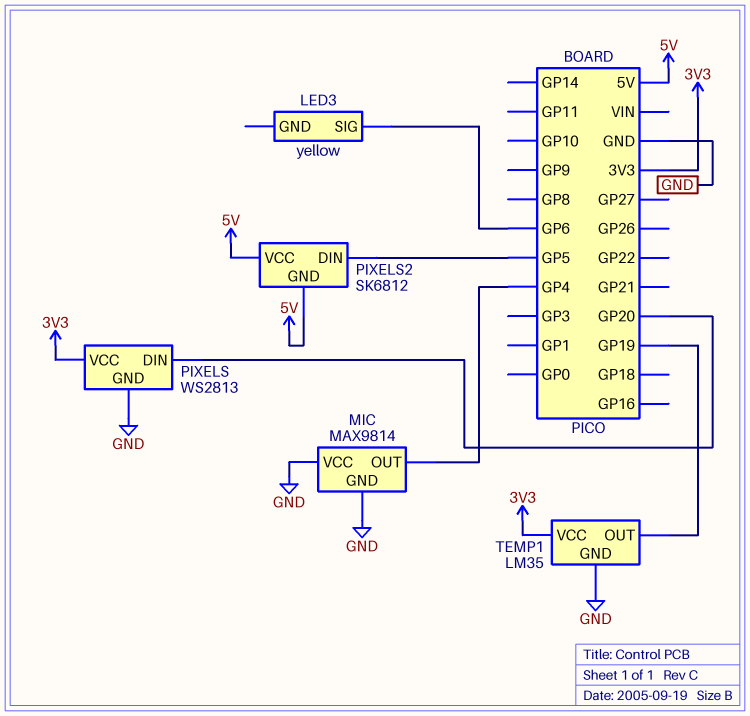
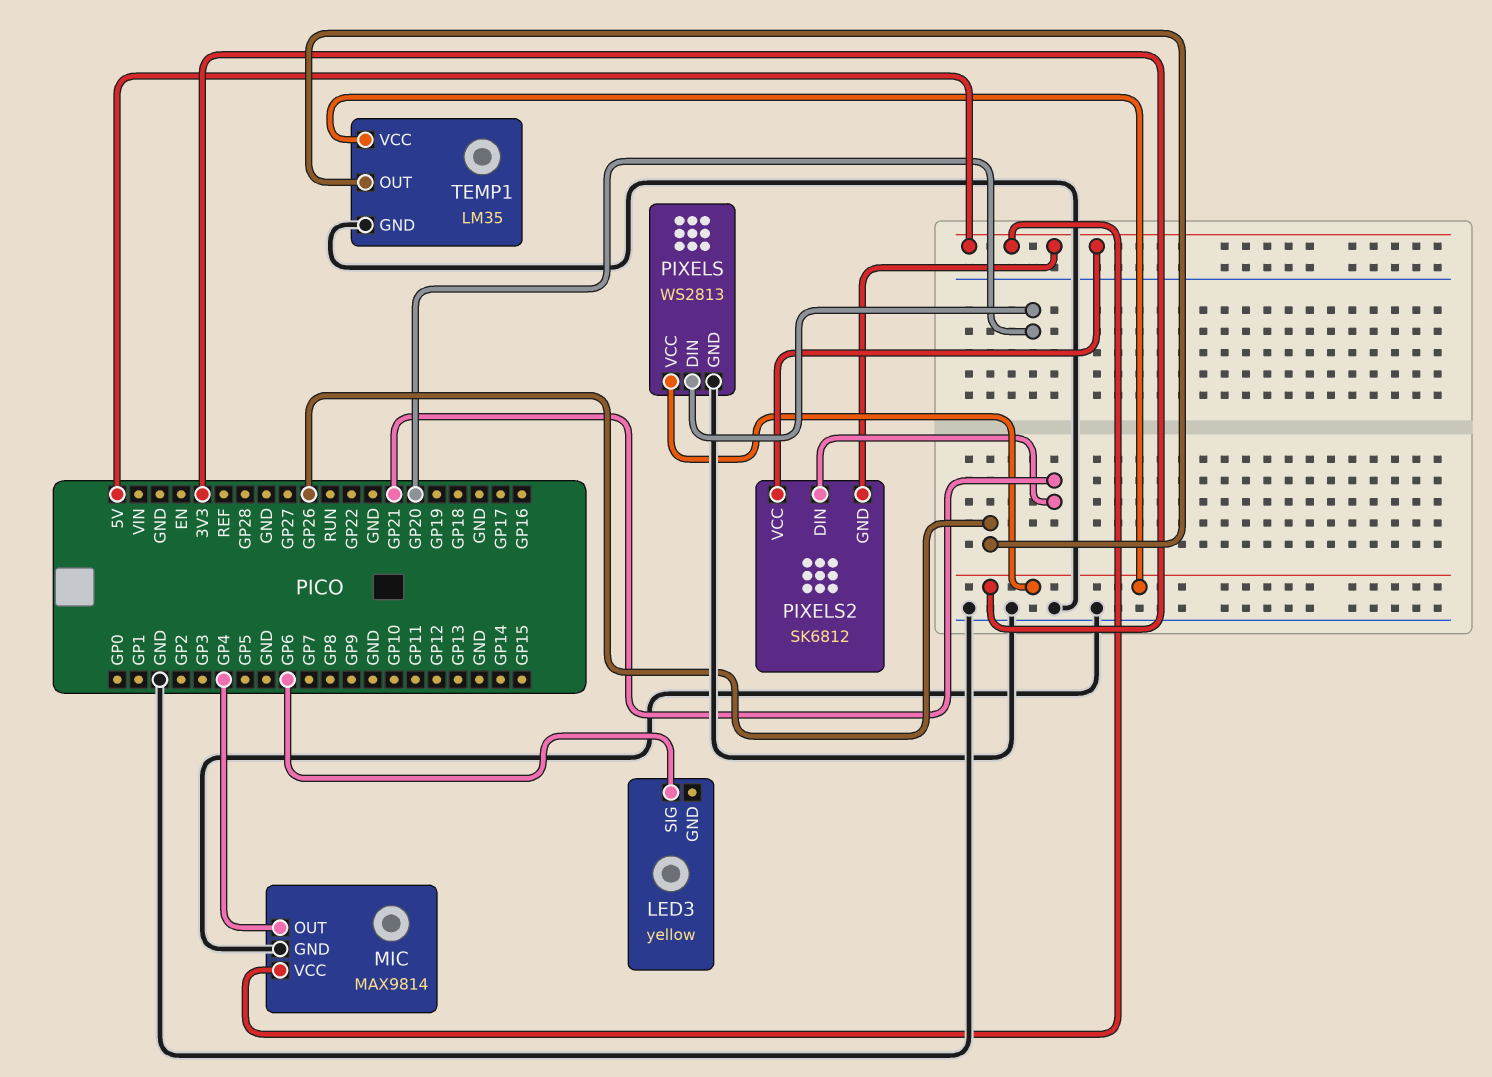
MIC pin VCC: GND -> 5V
PIXELS2 pin DIN: GP5 -> GP21
TEMP1 pin OUT: GP19 -> GP26

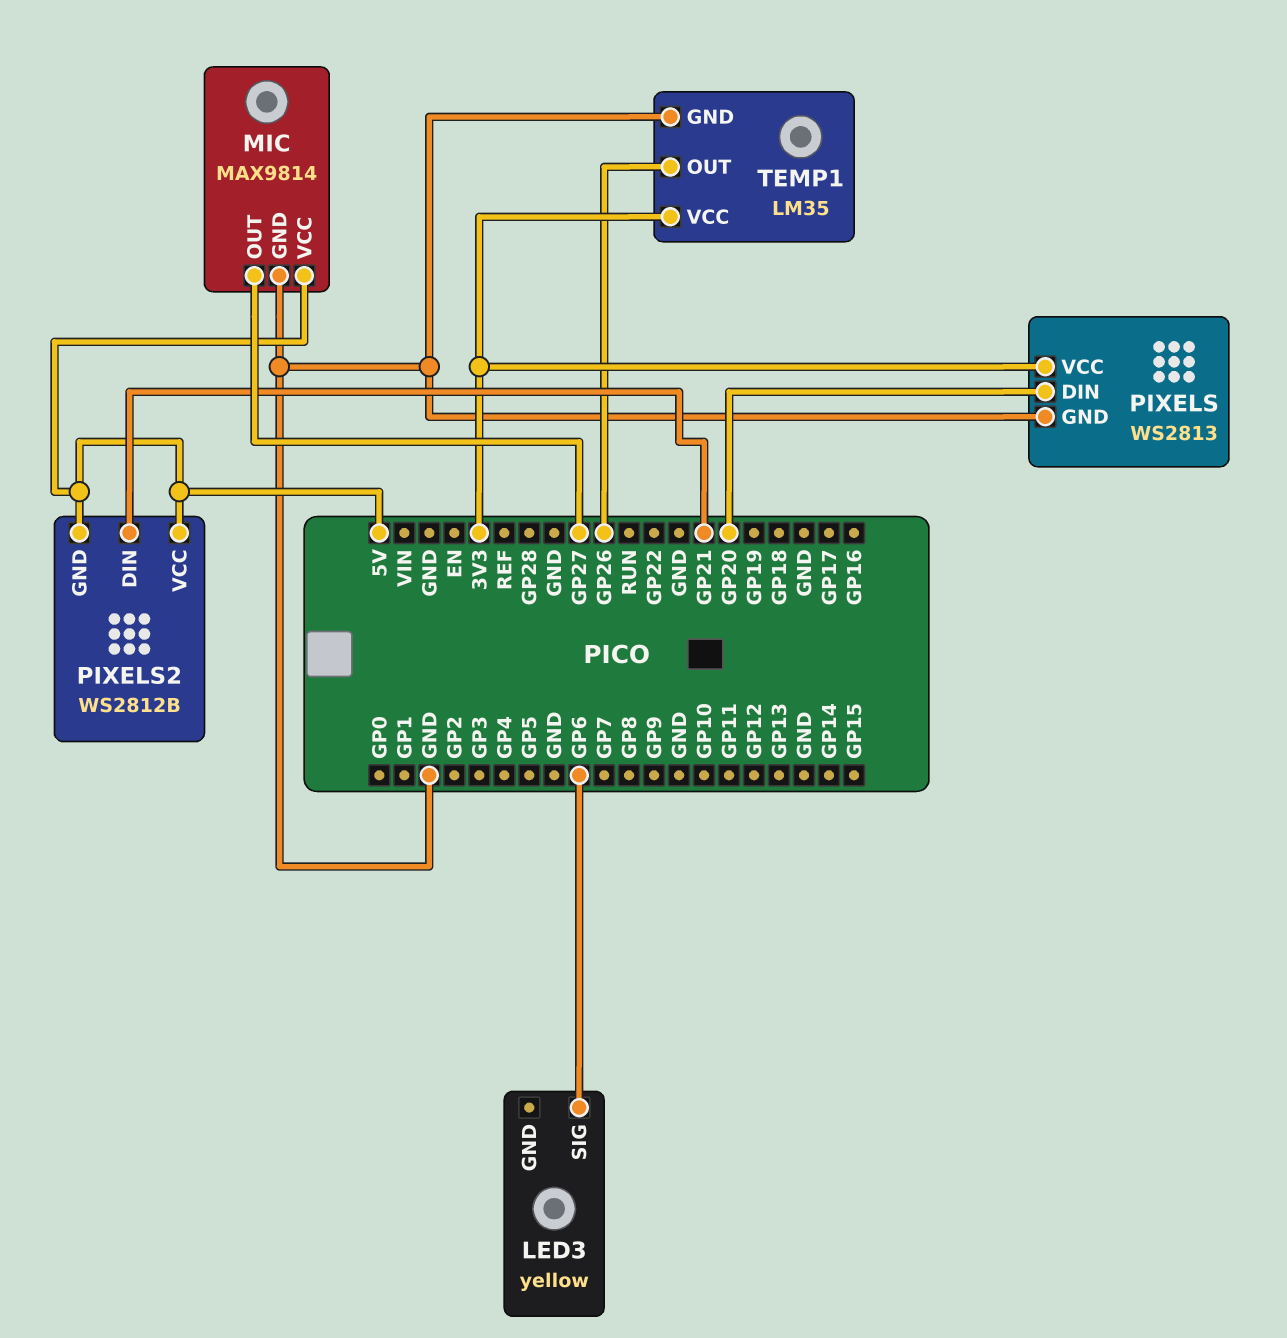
MIC pin OUT: GP4 -> GP27
PIXELS2: SK6812 -> WS2812B

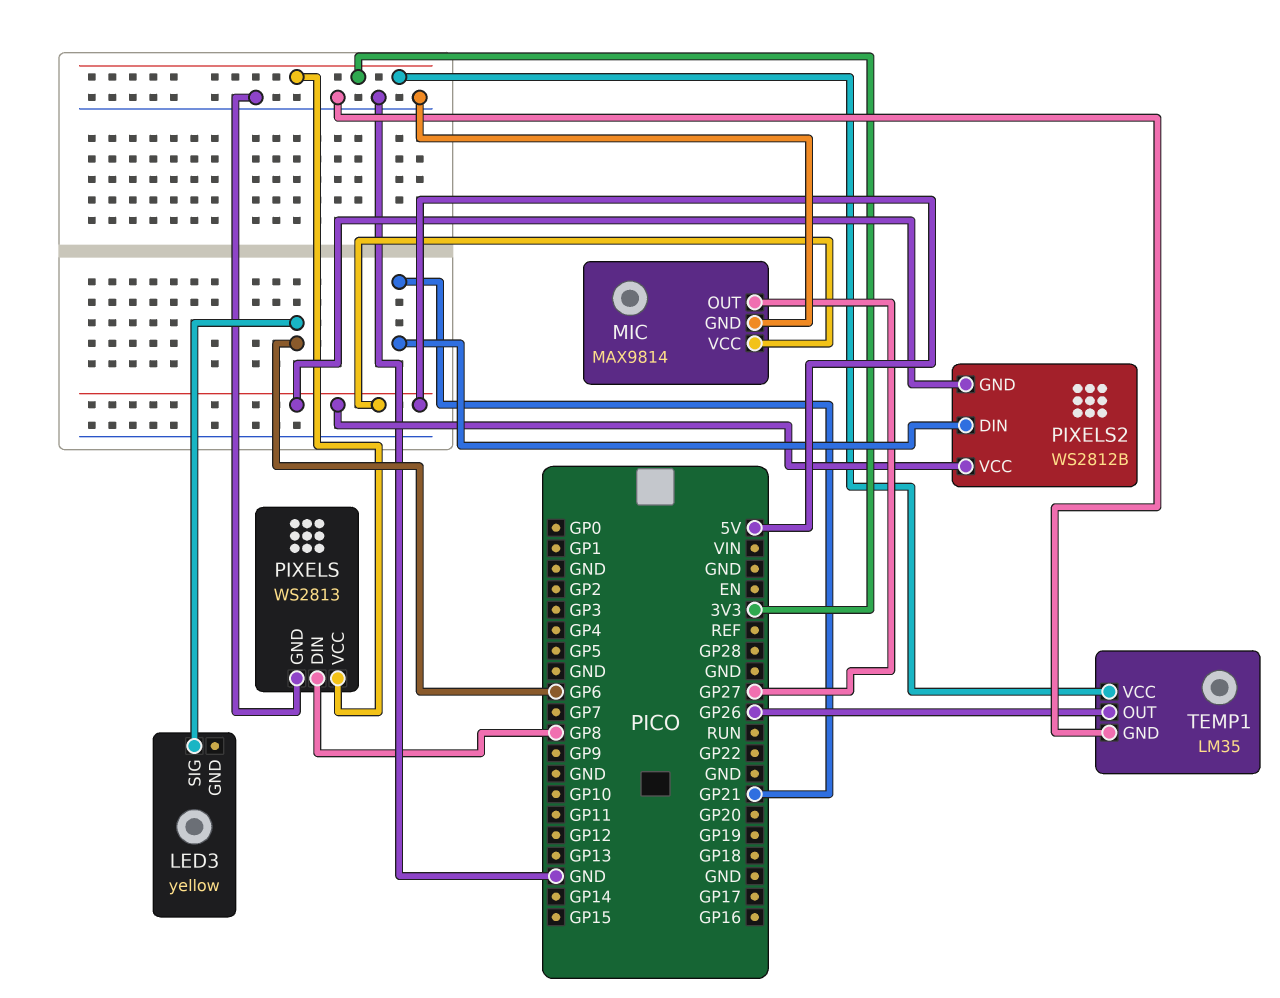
PIXELS pin DIN: GP20 -> GP8

